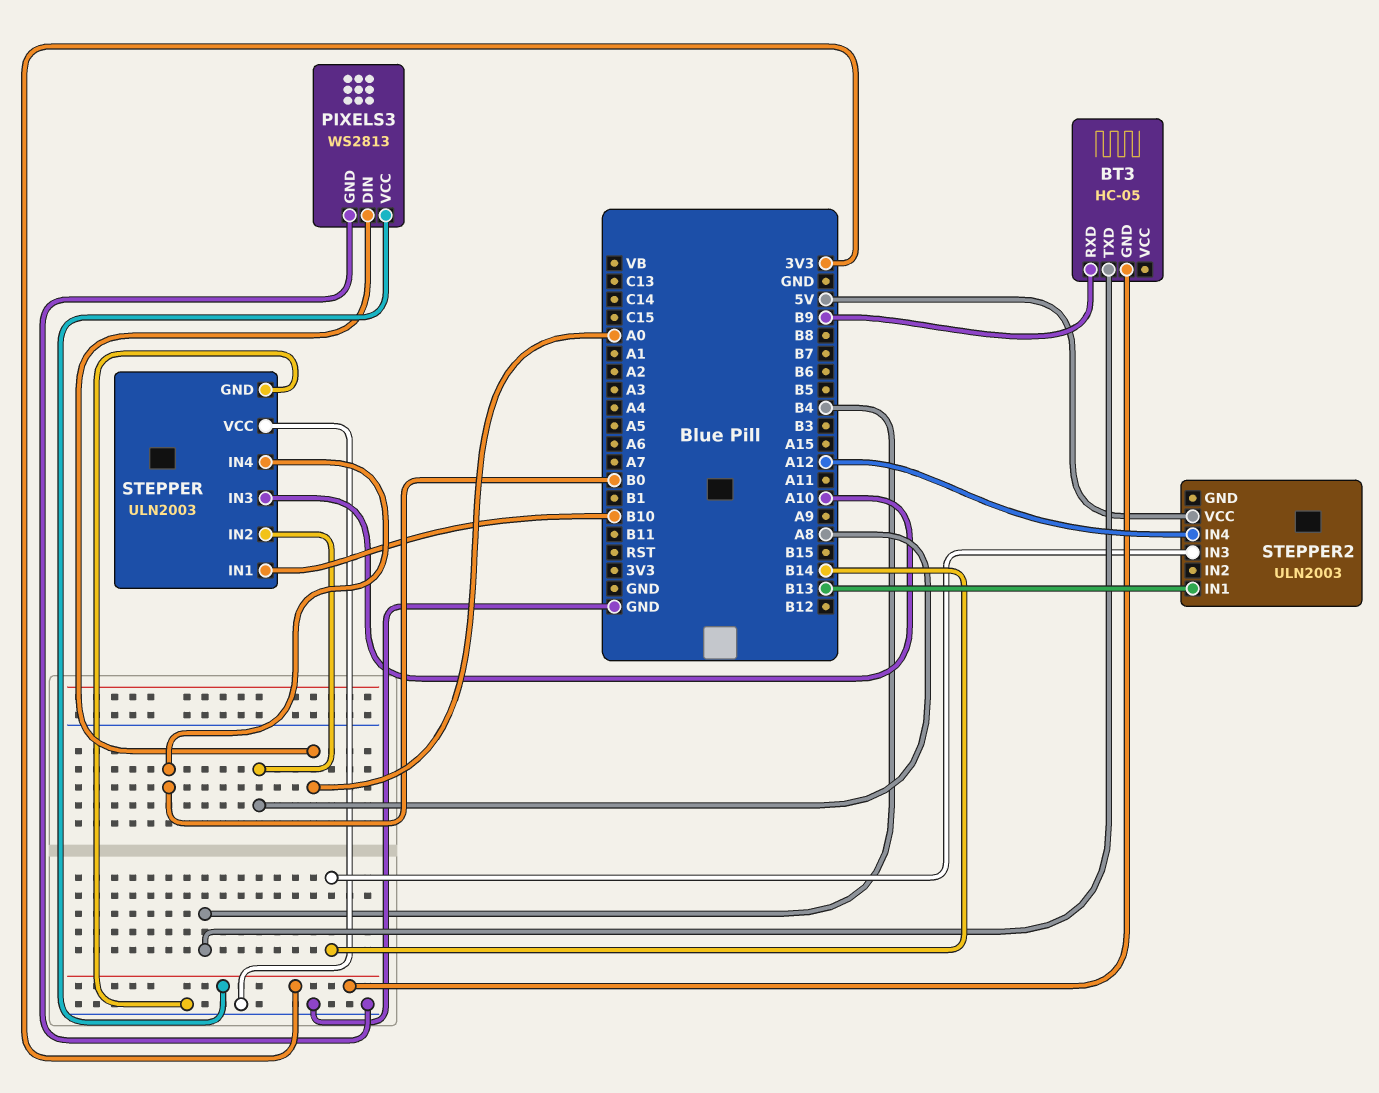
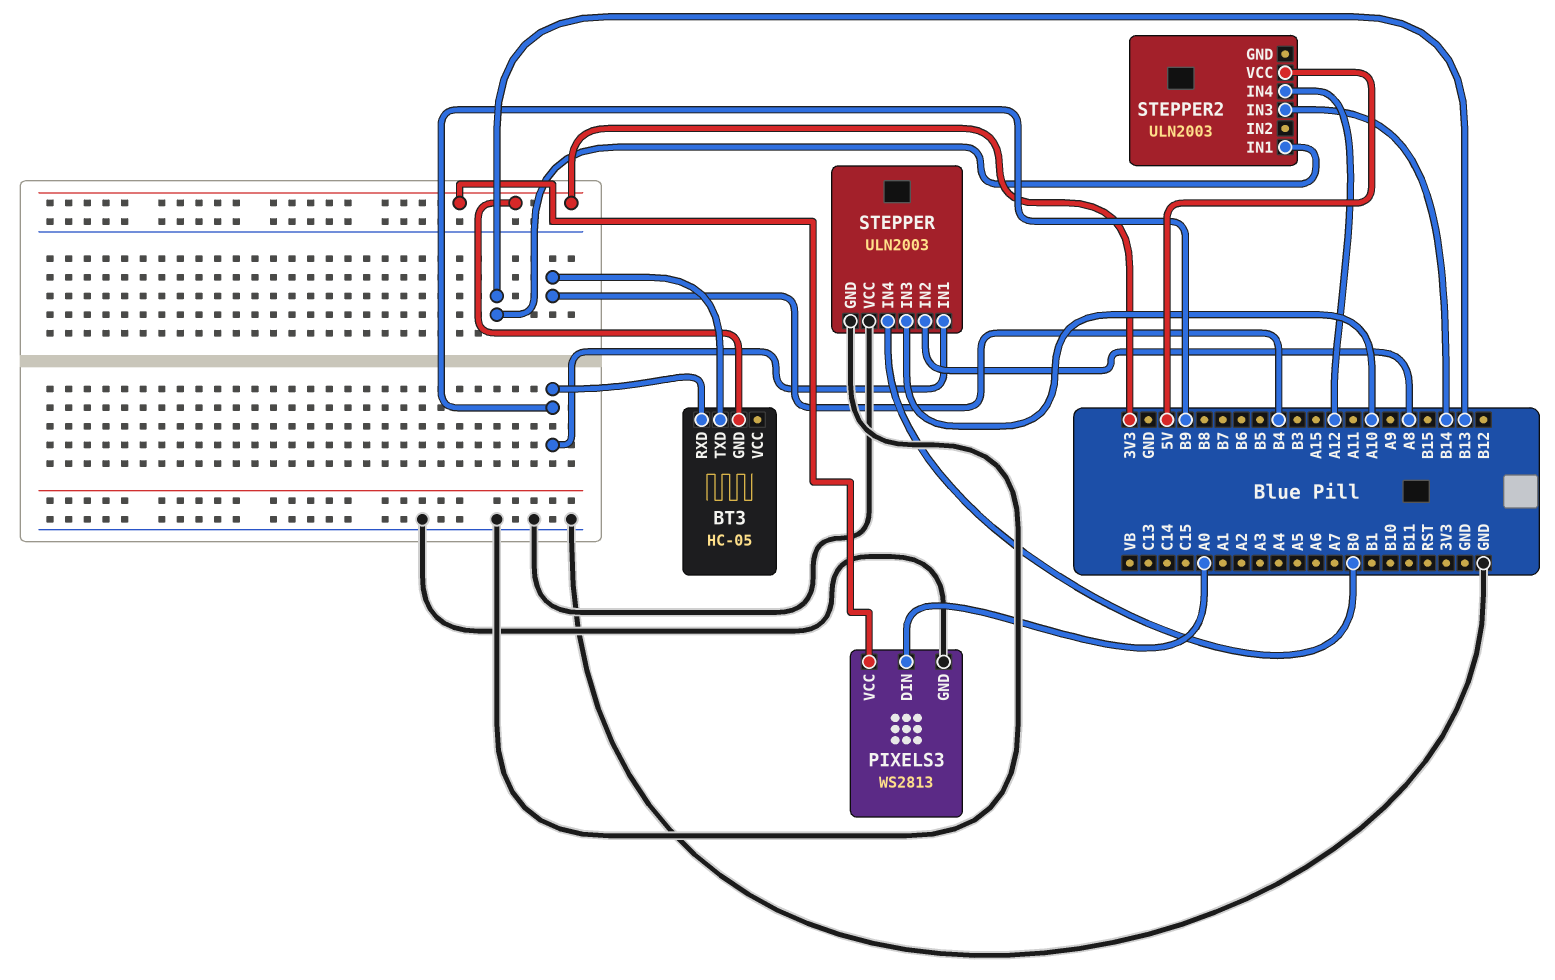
STEPPER pin IN1: B10 -> B9

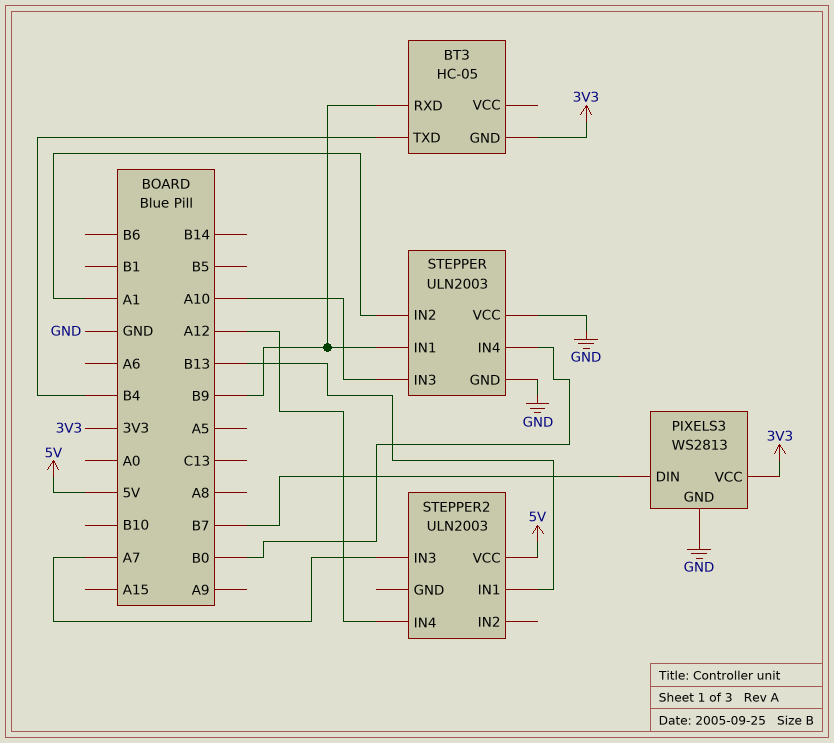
PIXELS3 pin DIN: A0 -> B7
STEPPER pin IN2: A8 -> A1
STEPPER2 pin IN3: B14 -> A7

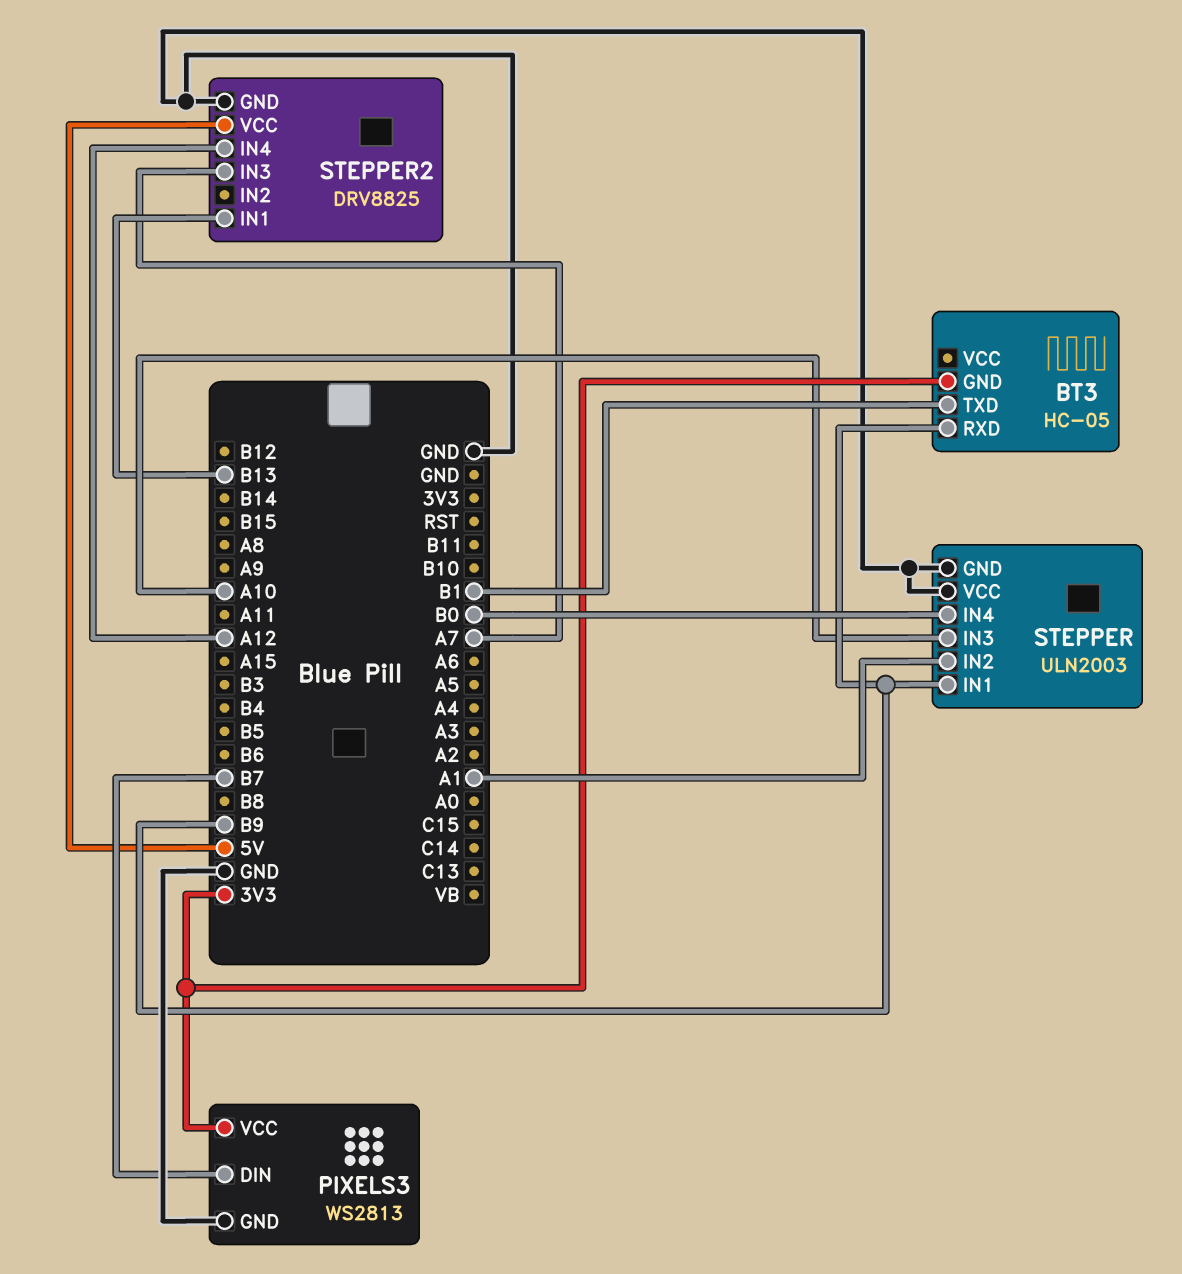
BT3 pin TXD: B4 -> B1
STEPPER2: ULN2003 -> DRV8825
STEPPER2 pin GND: none -> GND

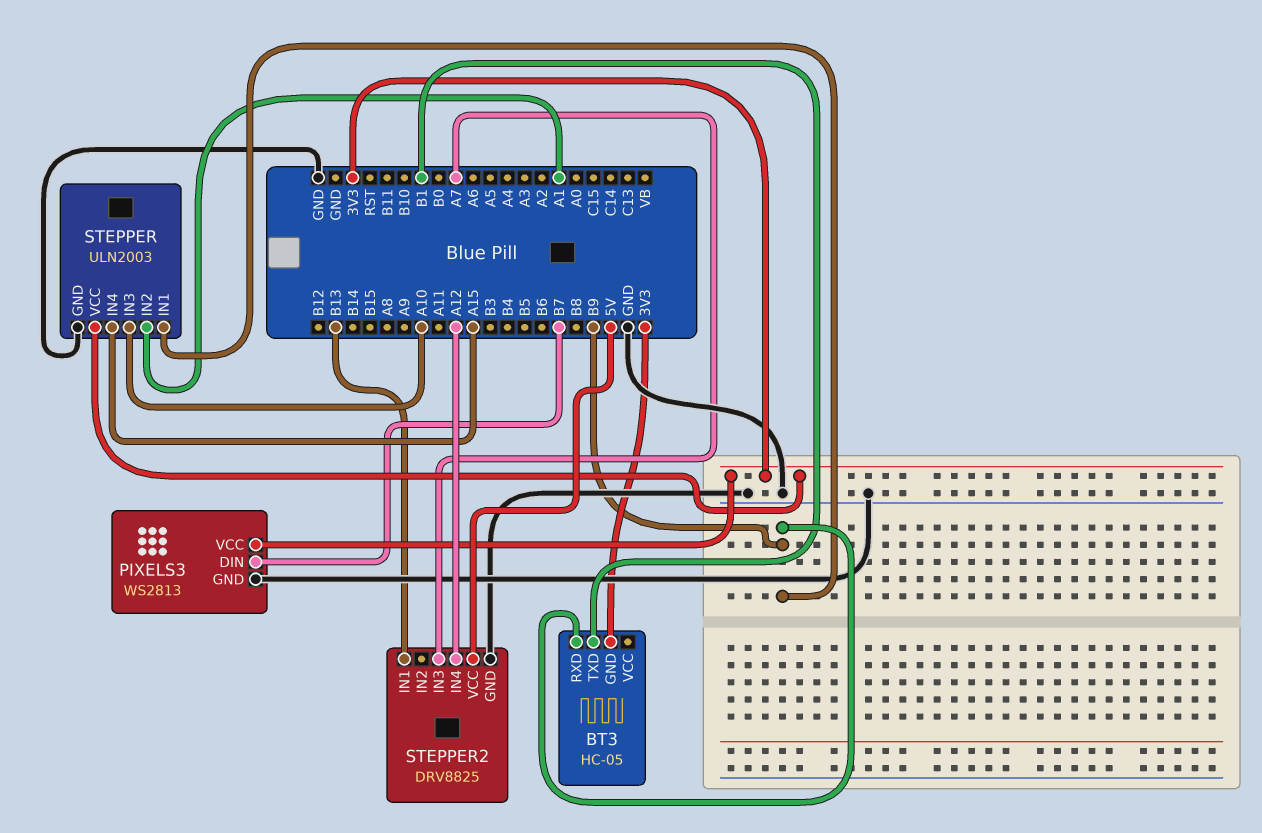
STEPPER pin IN4: B0 -> A15
STEPPER pin VCC: GND -> 3V3

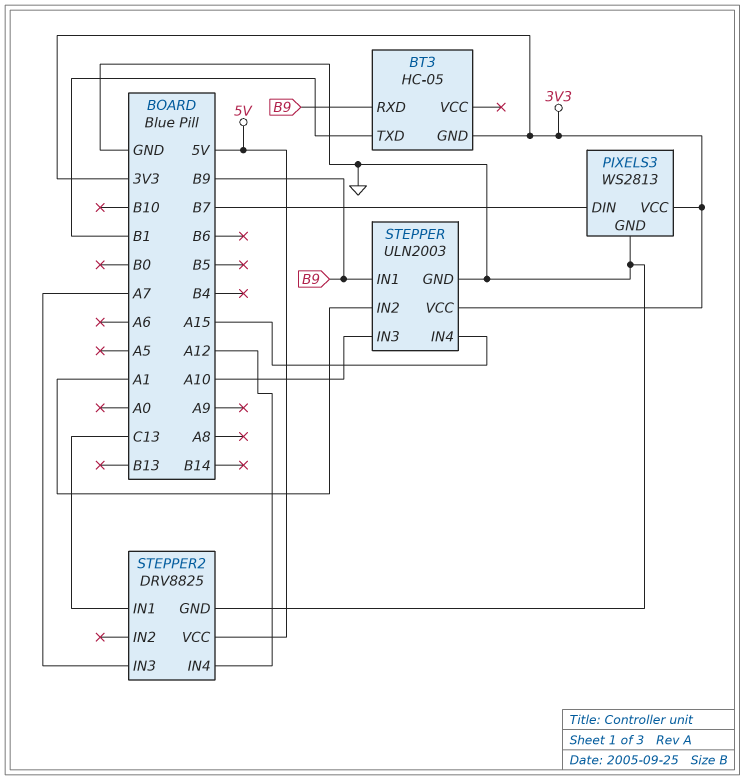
STEPPER2 pin IN1: B13 -> C13

